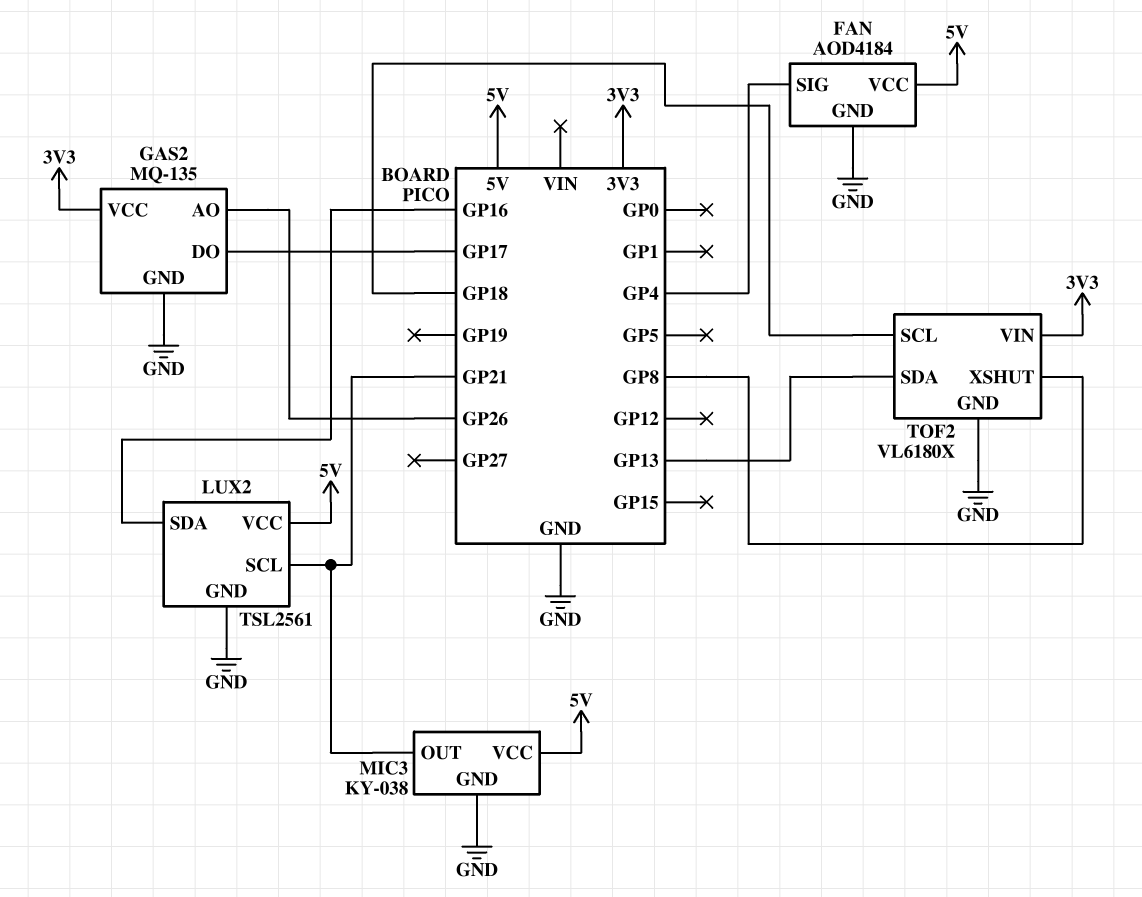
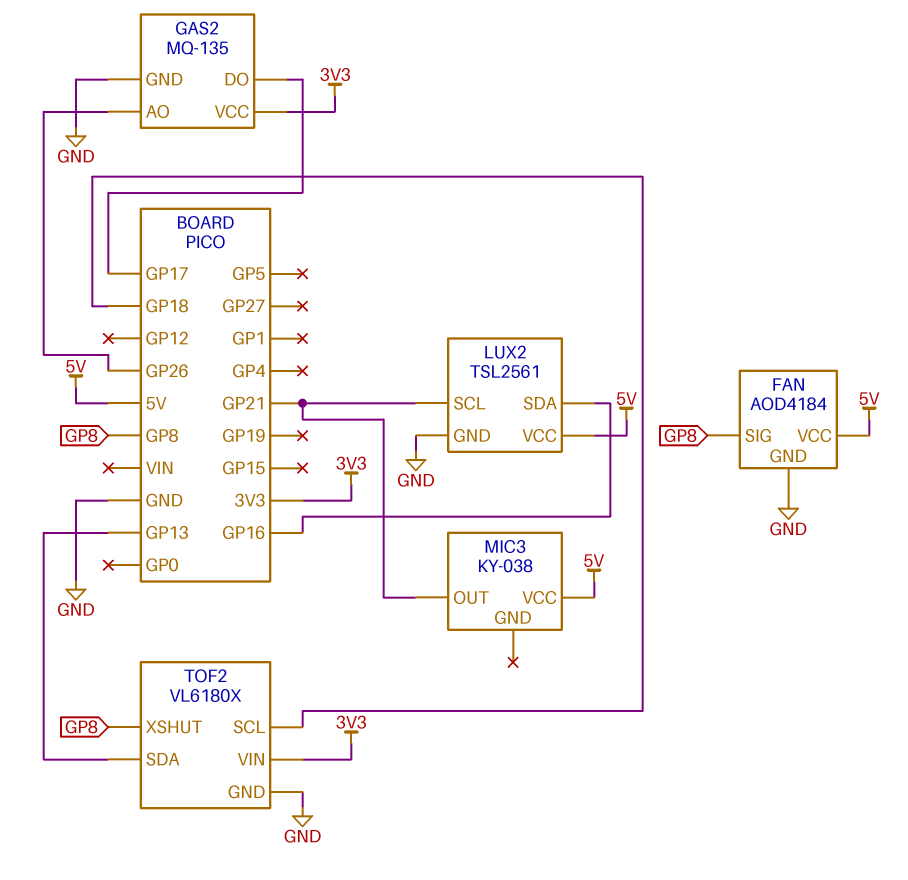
FAN pin SIG: GP4 -> GP8
MIC3 pin GND: GND -> none

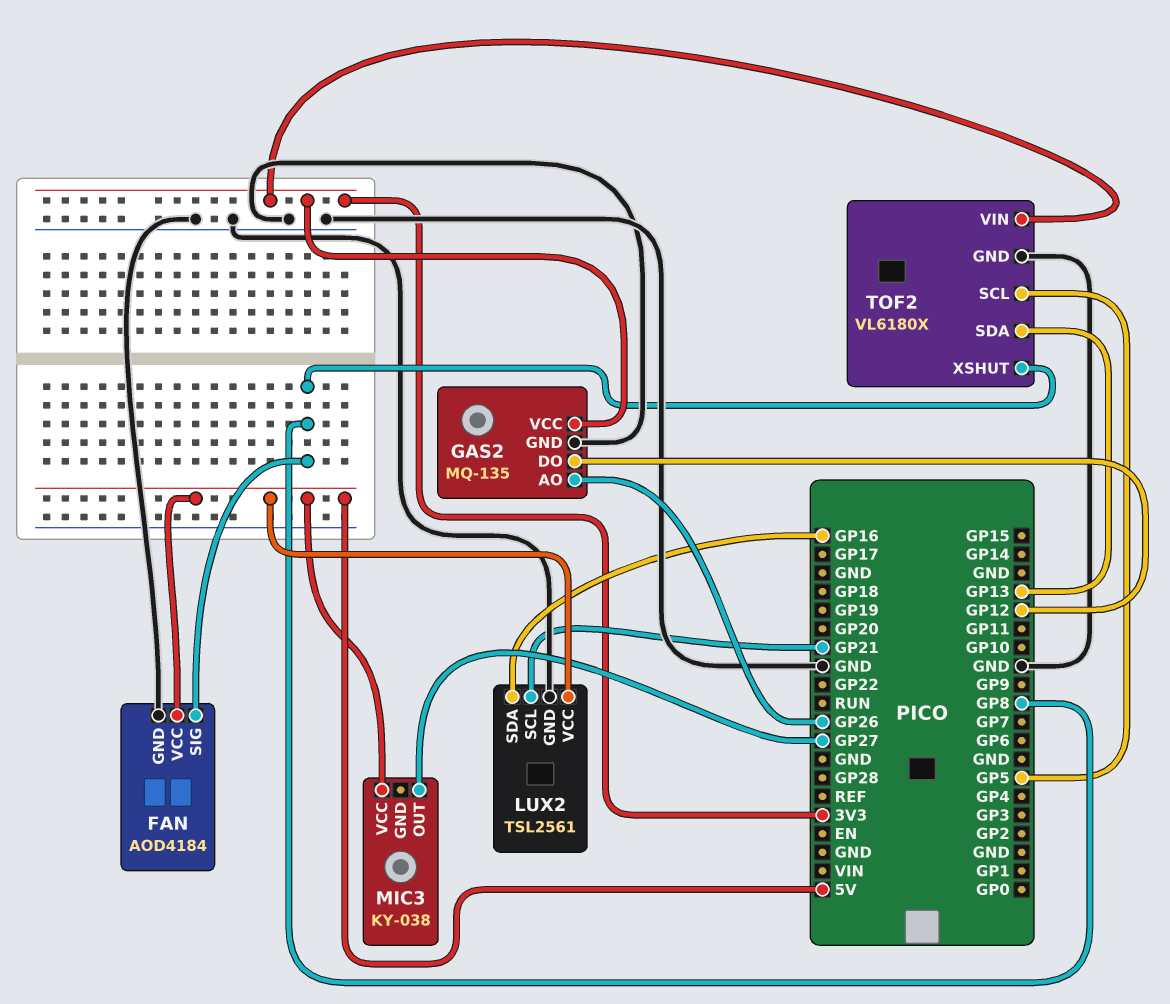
GAS2 pin DO: GP17 -> GP12
MIC3 pin OUT: GP21 -> GP27
TOF2 pin SCL: GP18 -> GP5

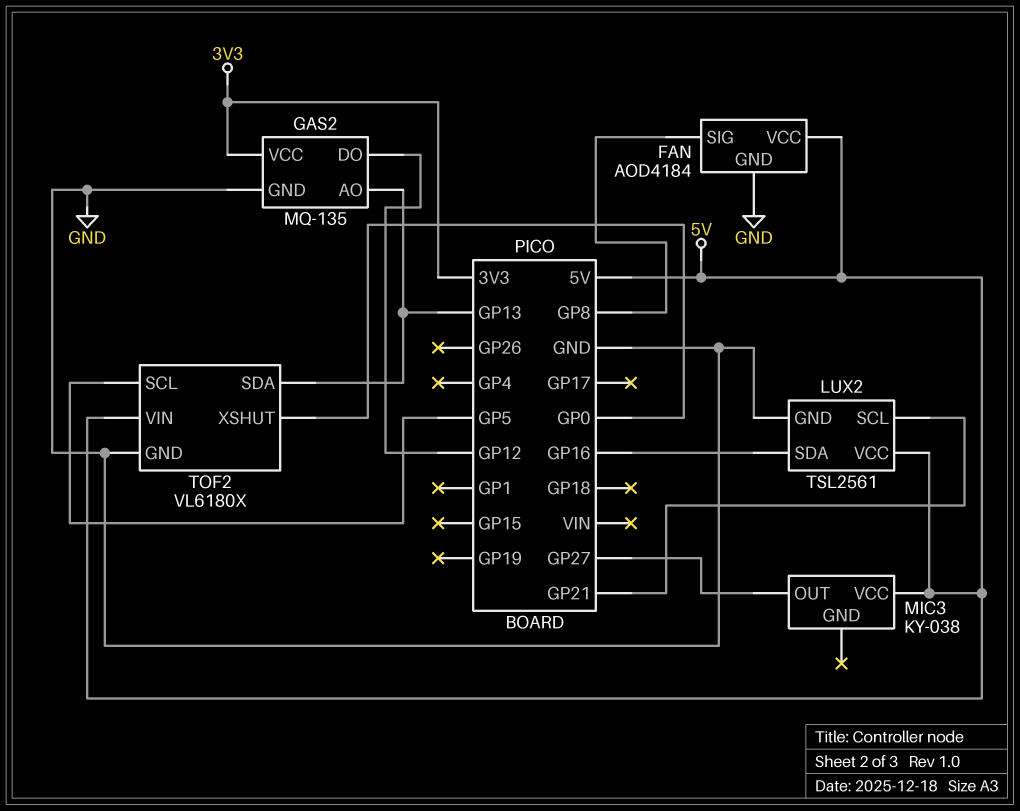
GAS2 pin AO: GP26 -> GP13
TOF2 pin VIN: 3V3 -> 5V
TOF2 pin XSHUT: GP8 -> GP0

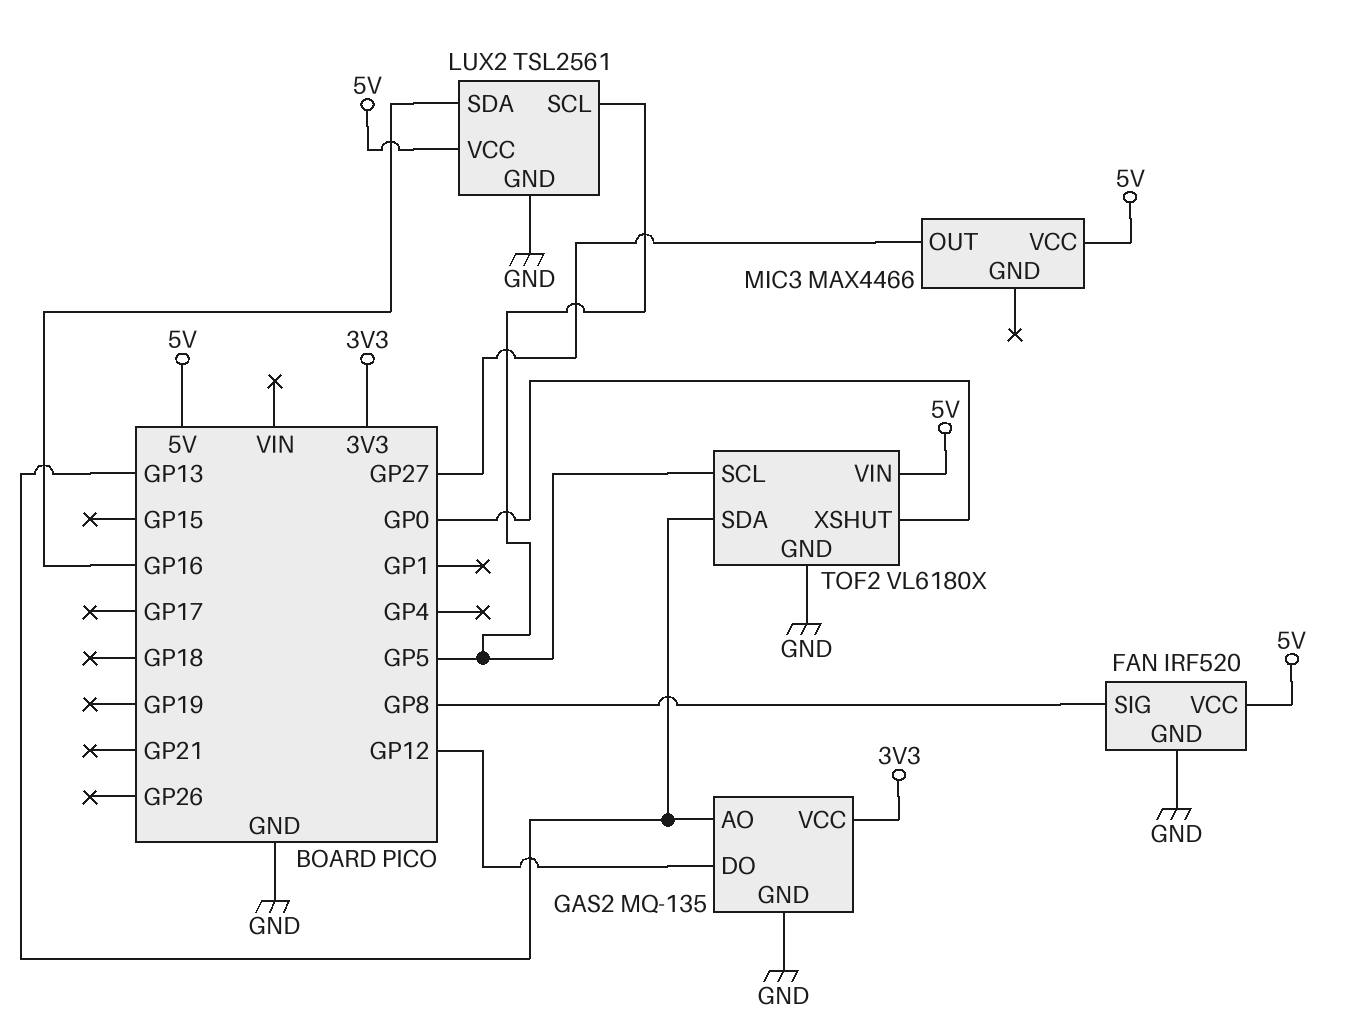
FAN: AOD4184 -> IRF520
LUX2 pin SCL: GP21 -> GP5
MIC3: KY-038 -> MAX4466

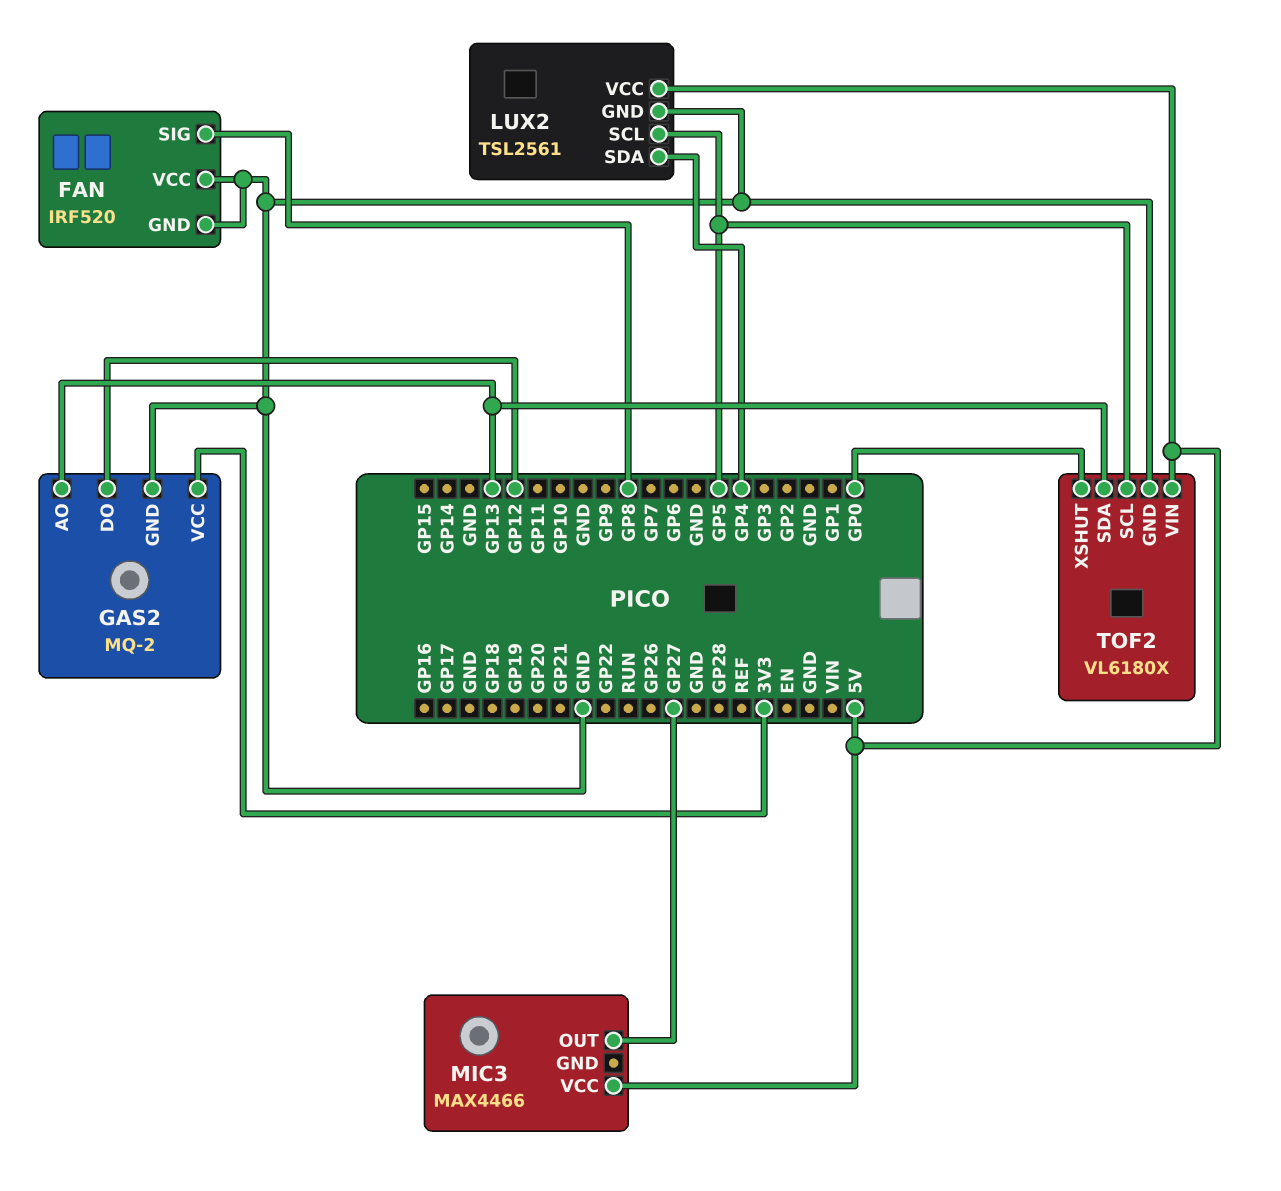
FAN pin VCC: 5V -> GND
GAS2: MQ-135 -> MQ-2
LUX2 pin SDA: GP16 -> GP4

